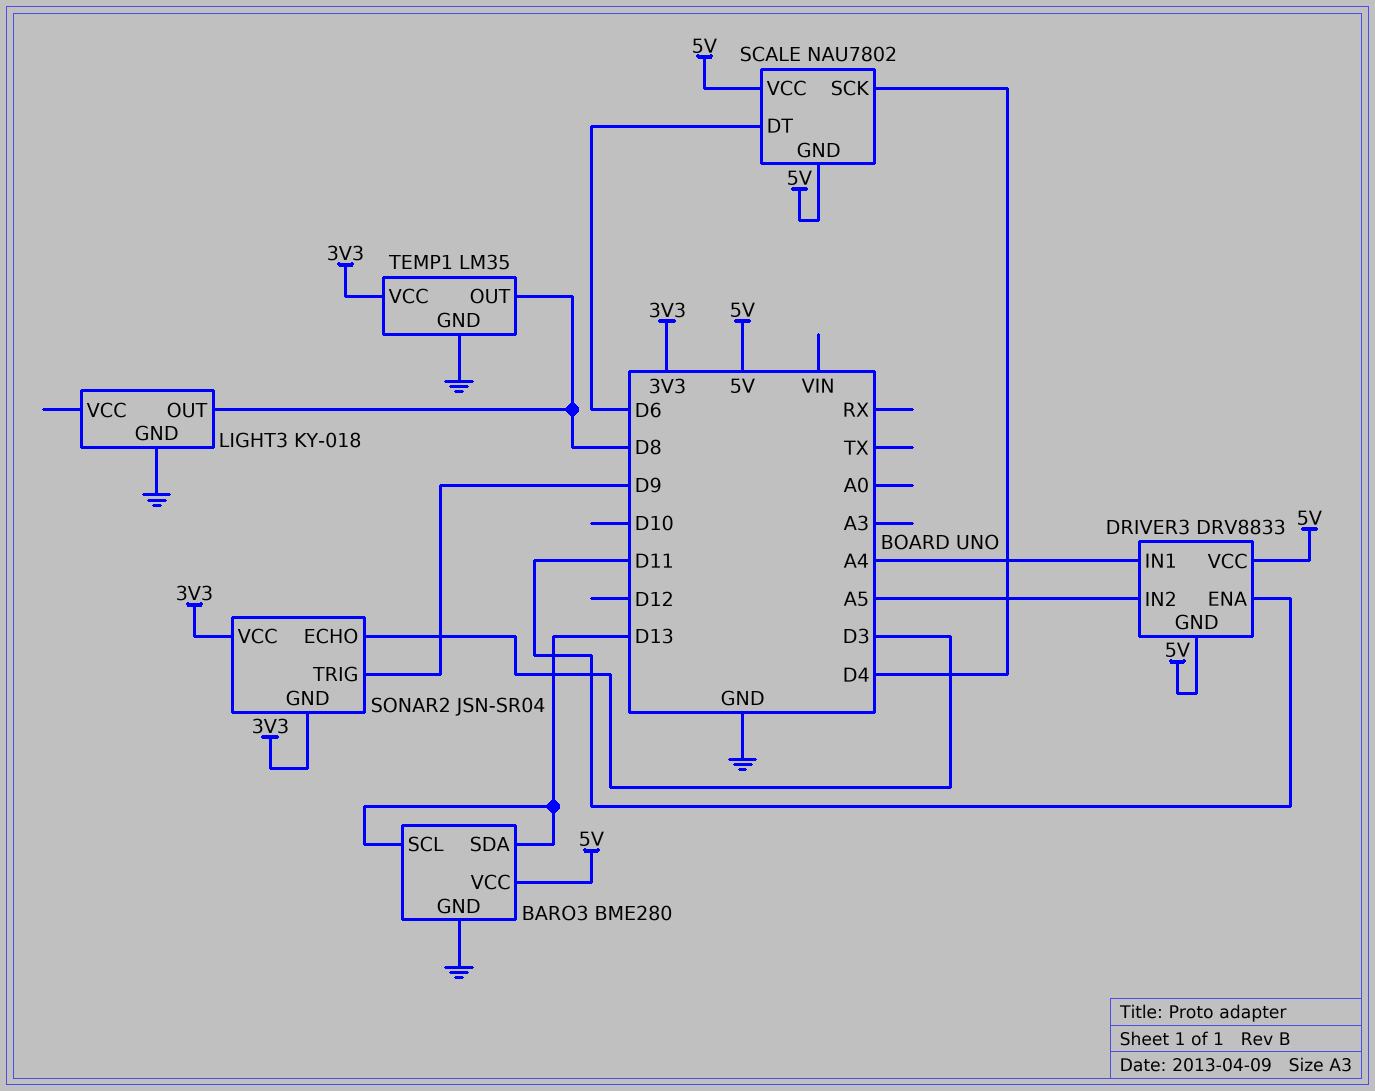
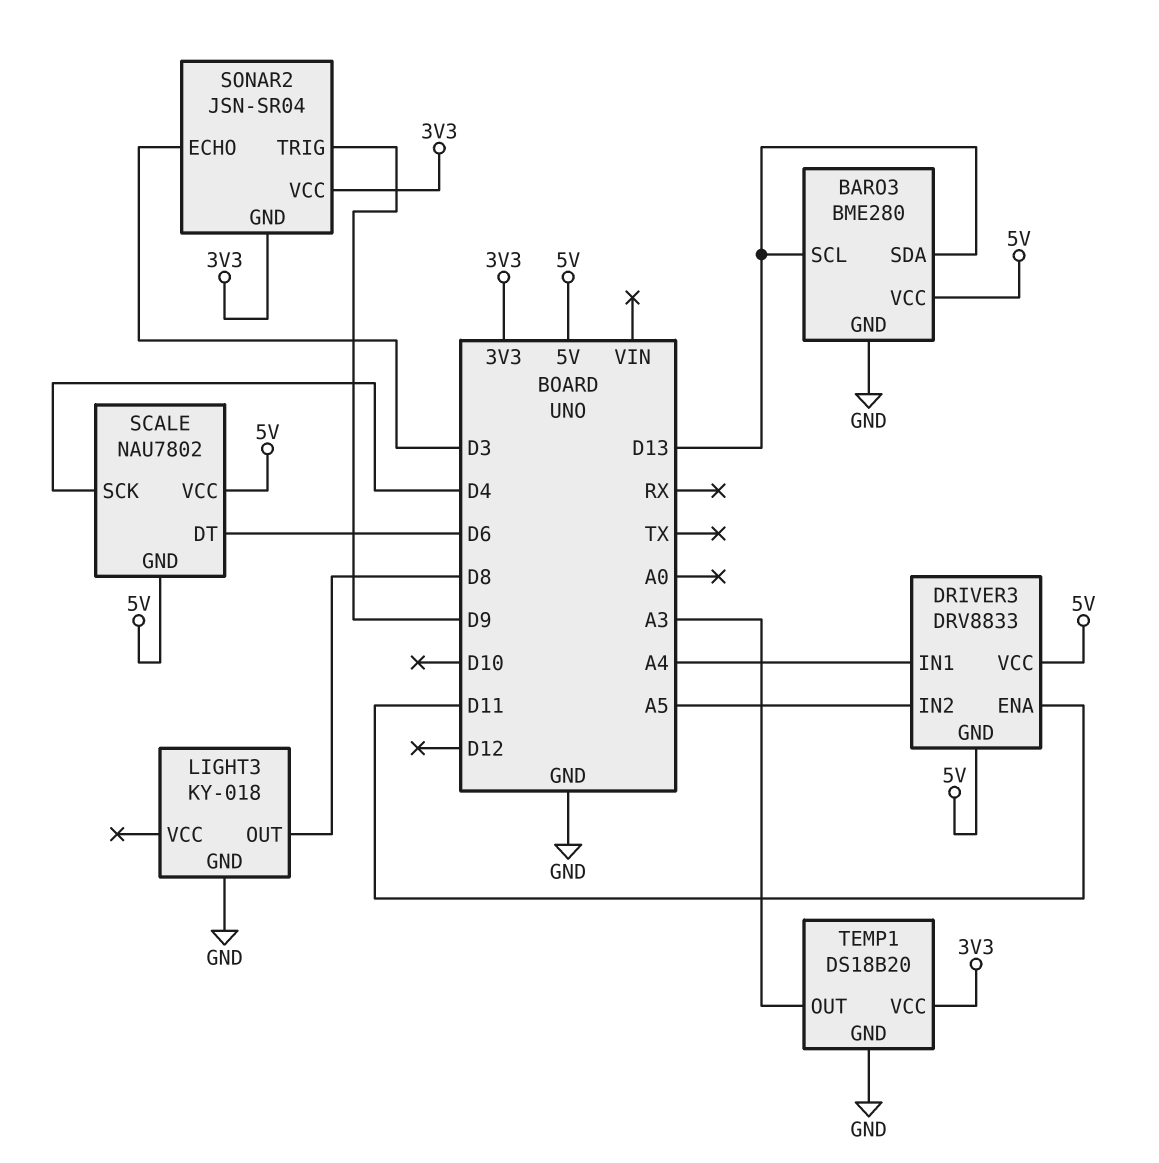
TEMP1: LM35 -> DS18B20
TEMP1 pin OUT: D8 -> A3

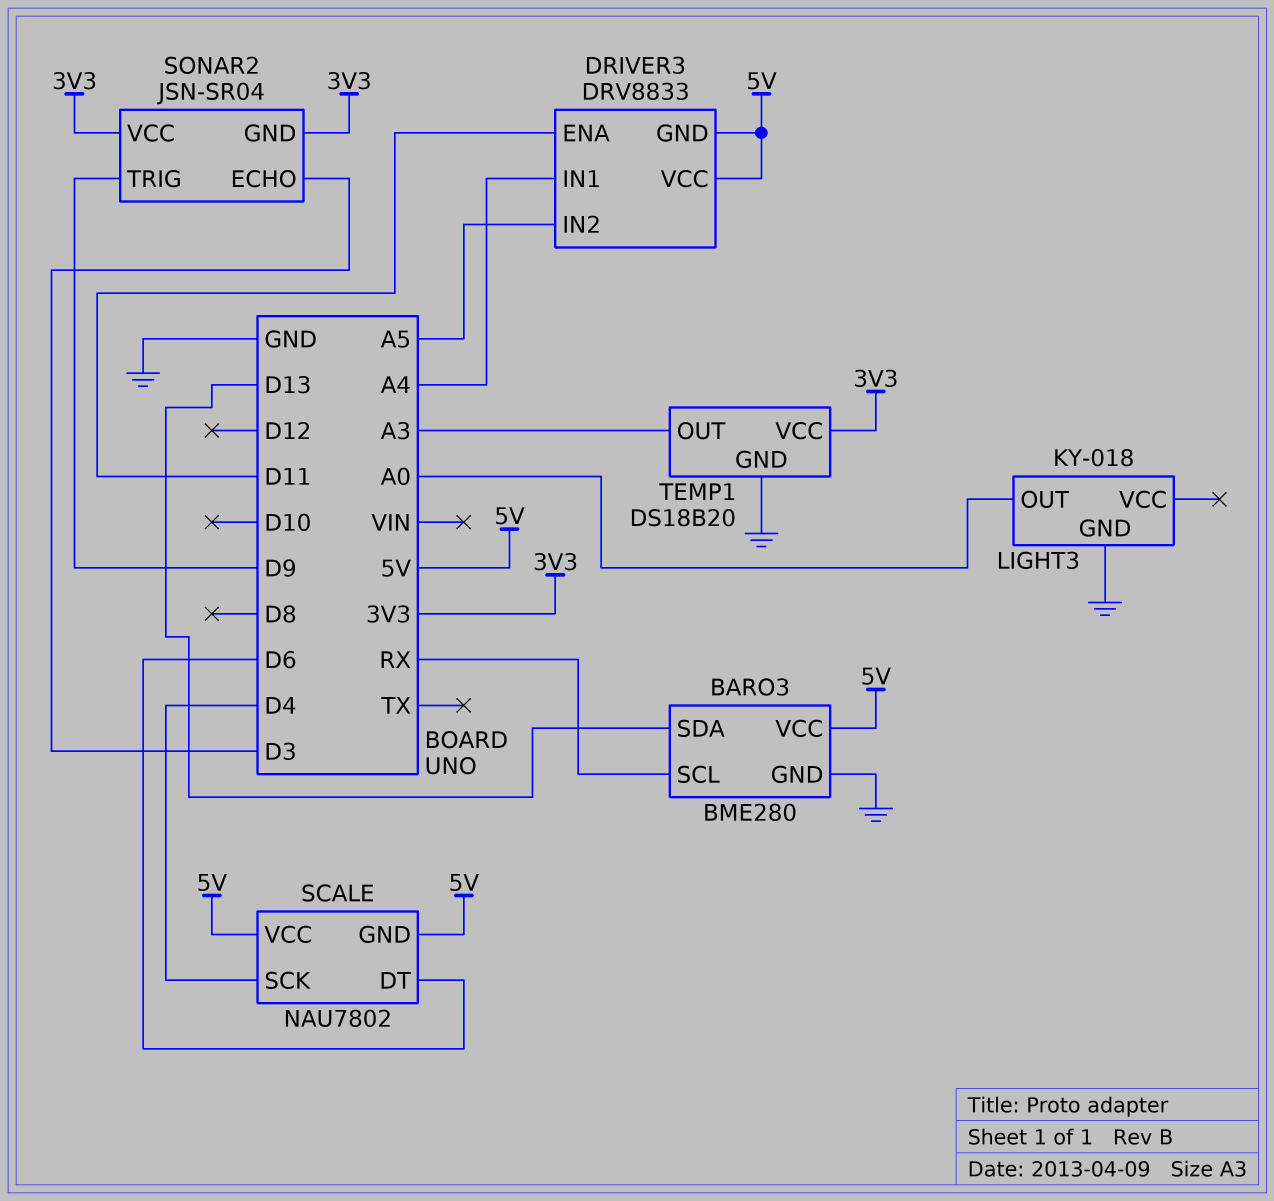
BARO3 pin SCL: D13 -> RX
LIGHT3 pin OUT: D8 -> A0

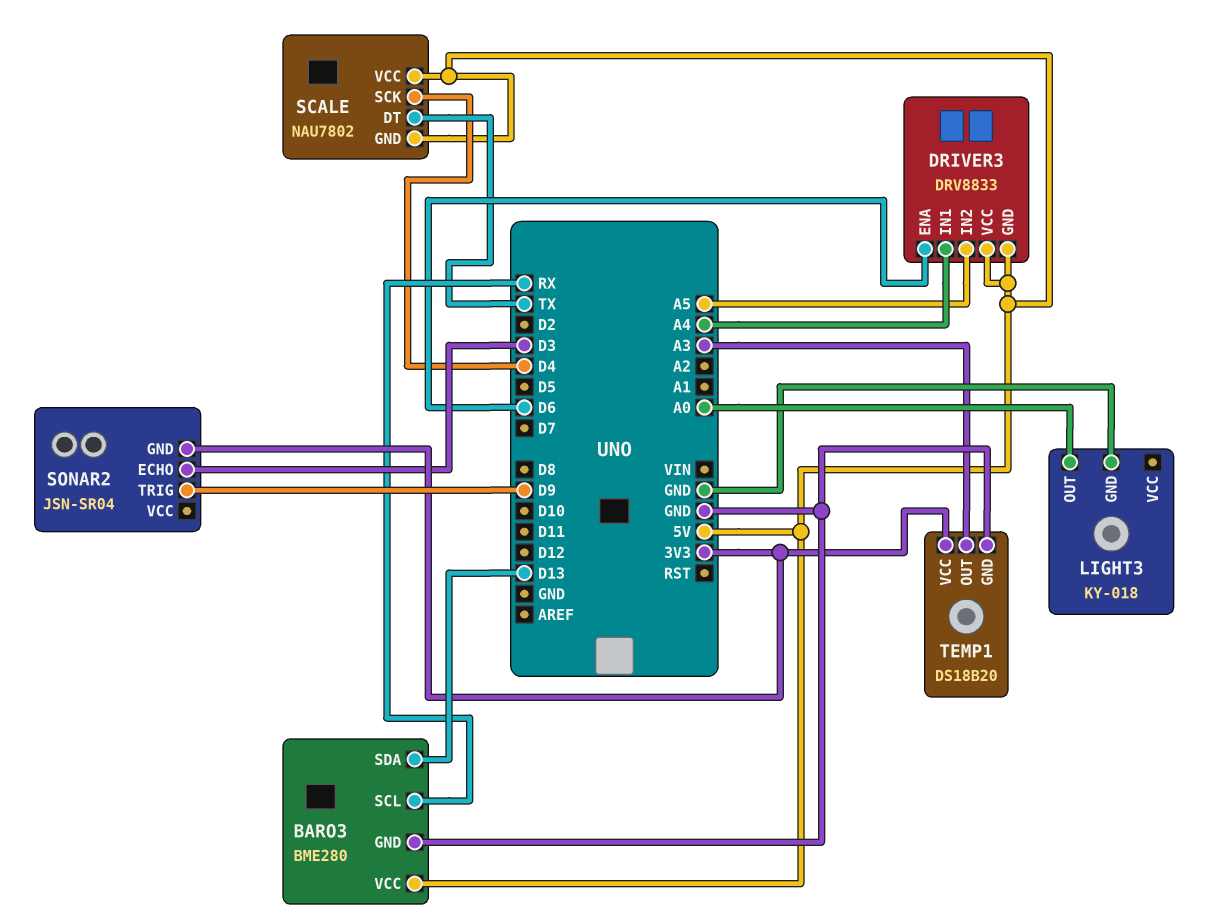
DRIVER3 pin ENA: D11 -> D6
SCALE pin DT: D6 -> TX
SONAR2 pin VCC: 3V3 -> none

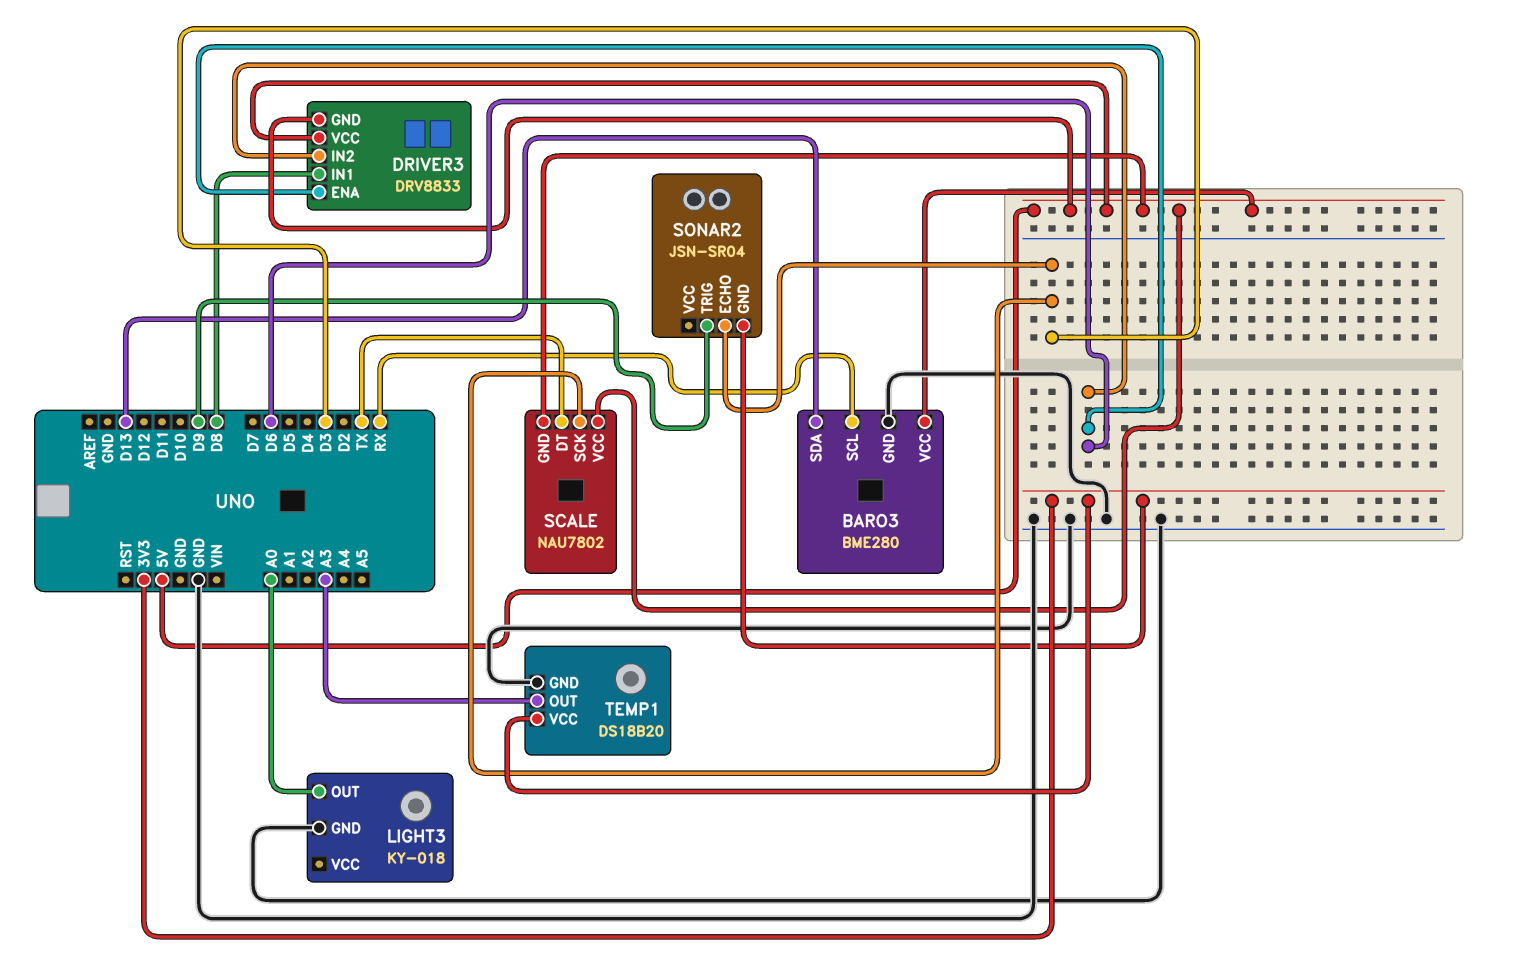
DRIVER3 pin IN1: A4 -> D8
DRIVER3 pin IN2: A5 -> D6
SCALE pin SCK: D4 -> D3

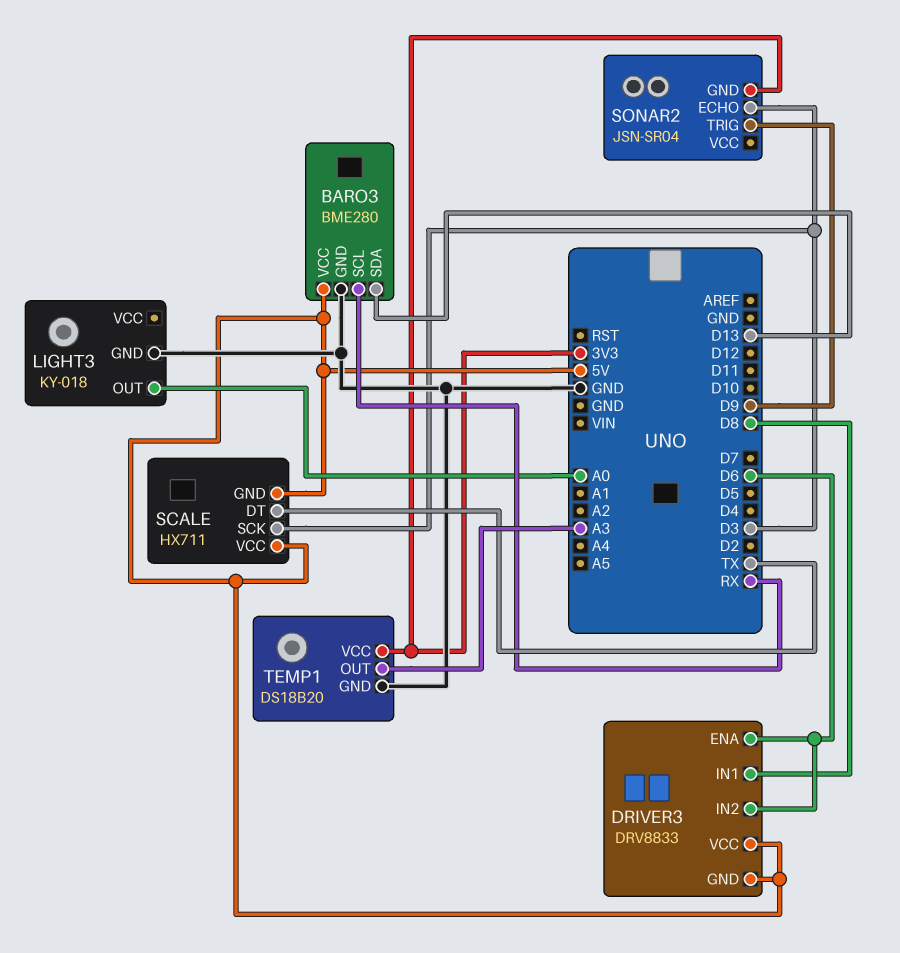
SCALE: NAU7802 -> HX711

